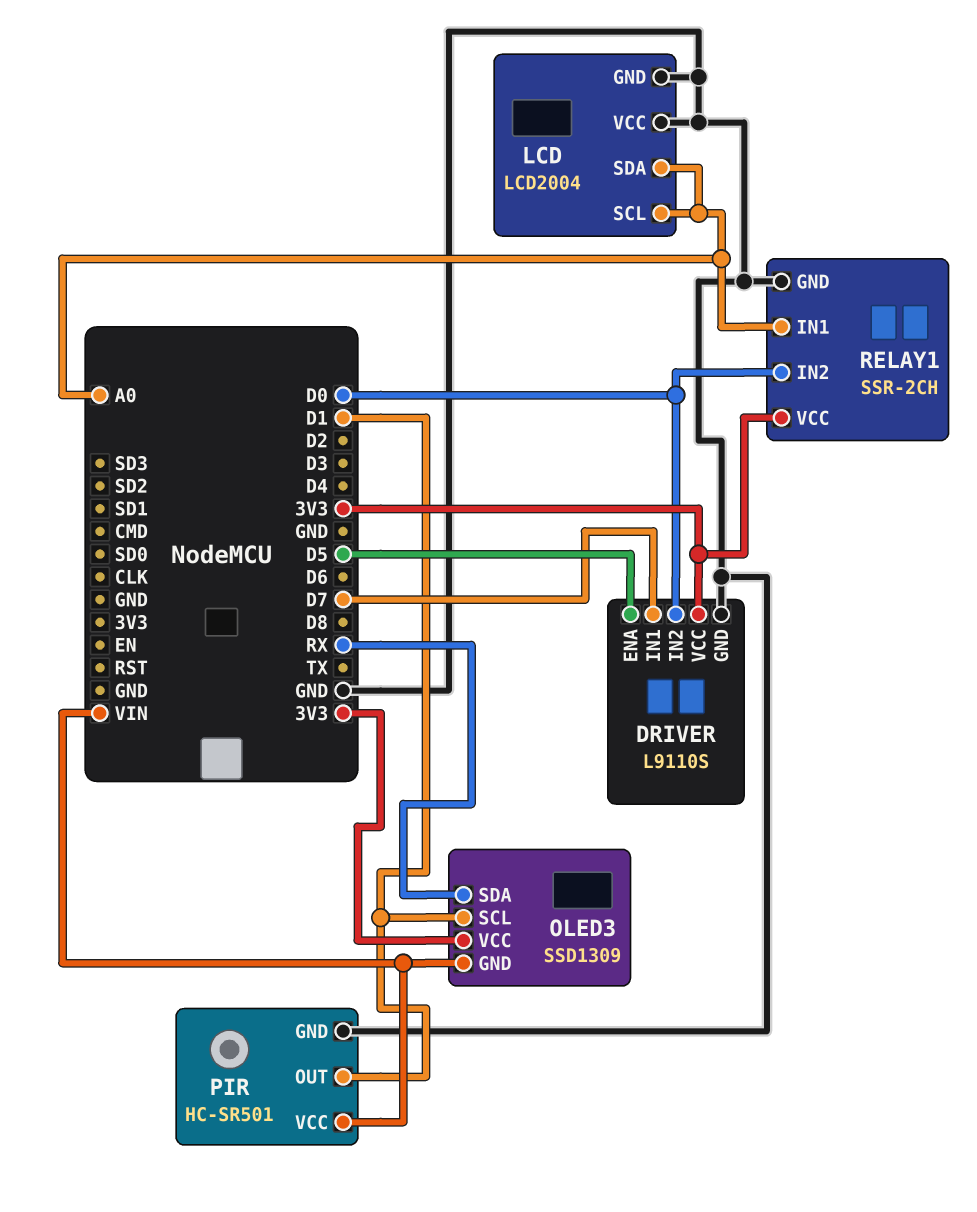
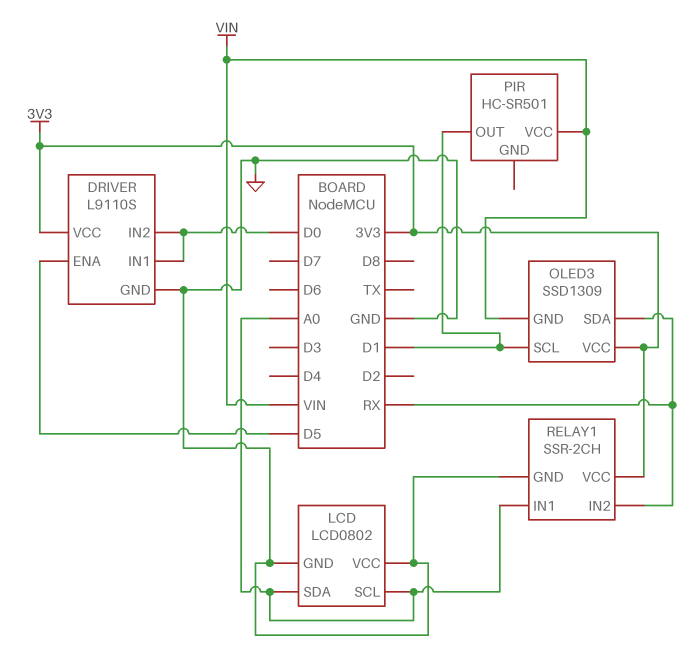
DRIVER pin IN1: D7 -> D0
LCD: LCD2004 -> LCD0802
PIR pin GND: GND -> none
RELAY1 pin IN2: D0 -> RX

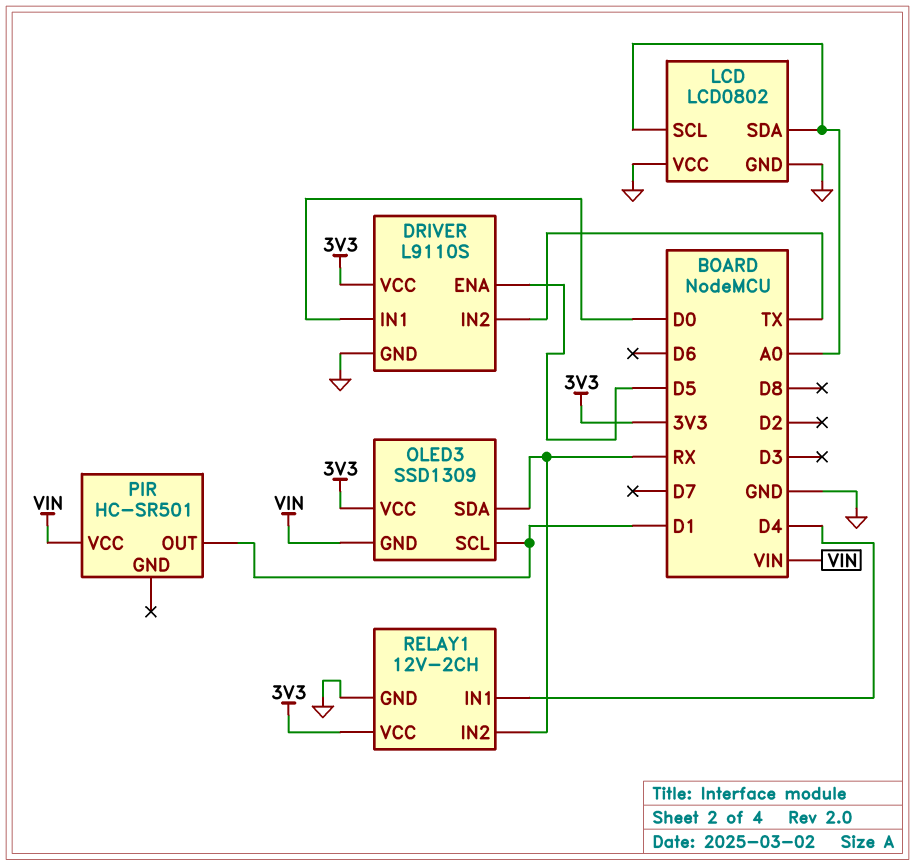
DRIVER pin IN2: D0 -> TX
RELAY1: SSR-2CH -> 12V-2CH
RELAY1 pin IN1: A0 -> D4

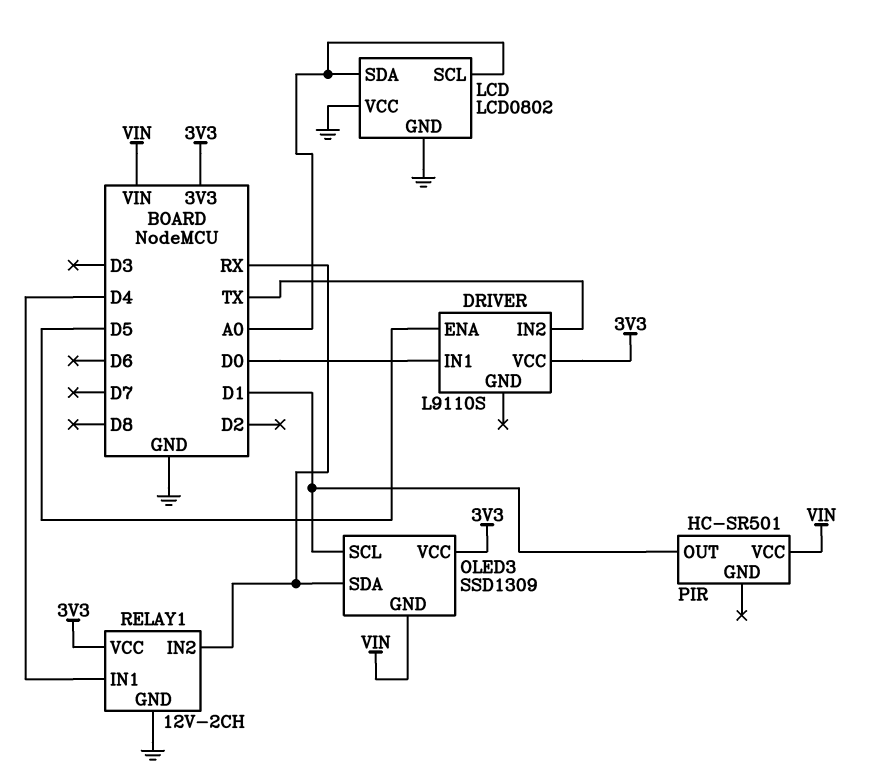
DRIVER pin GND: GND -> none

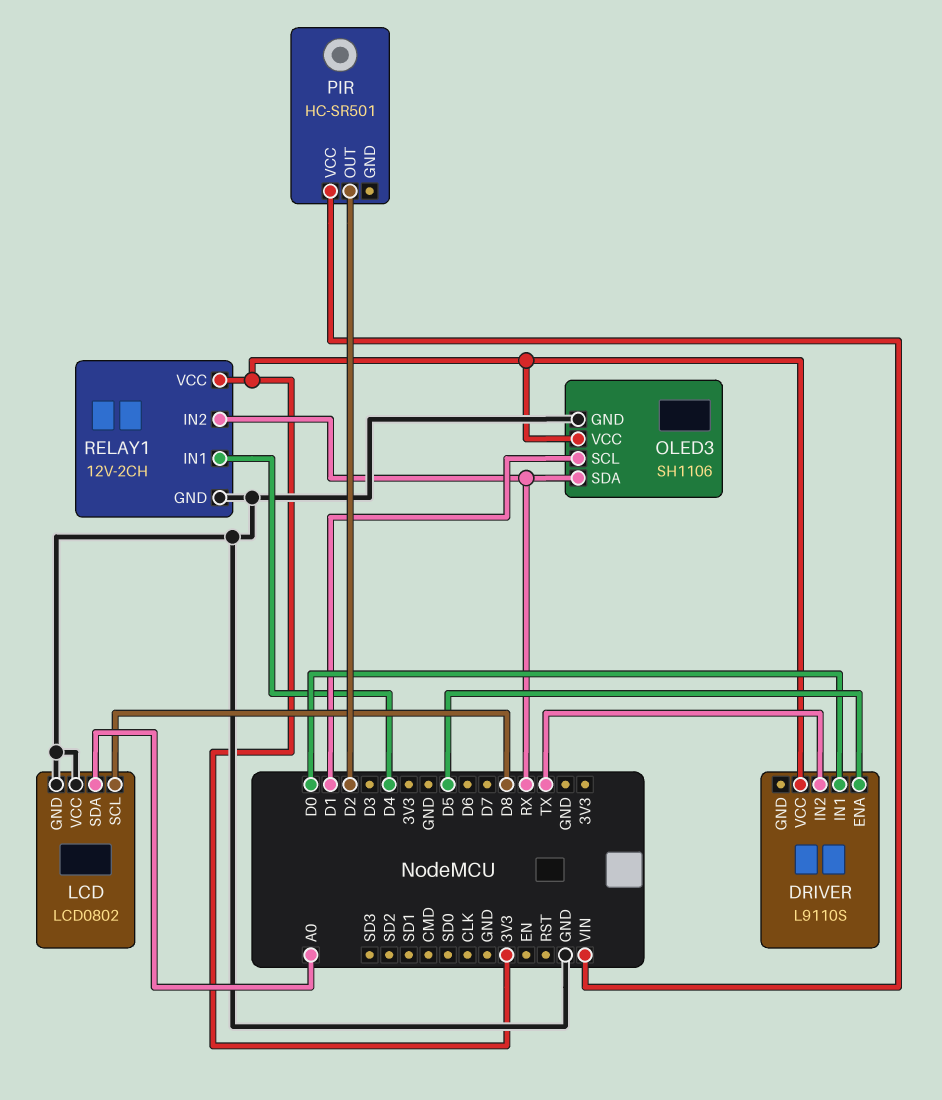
LCD pin SCL: A0 -> D8
OLED3: SSD1309 -> SH1106
OLED3 pin GND: VIN -> GND
PIR pin OUT: D1 -> D2

